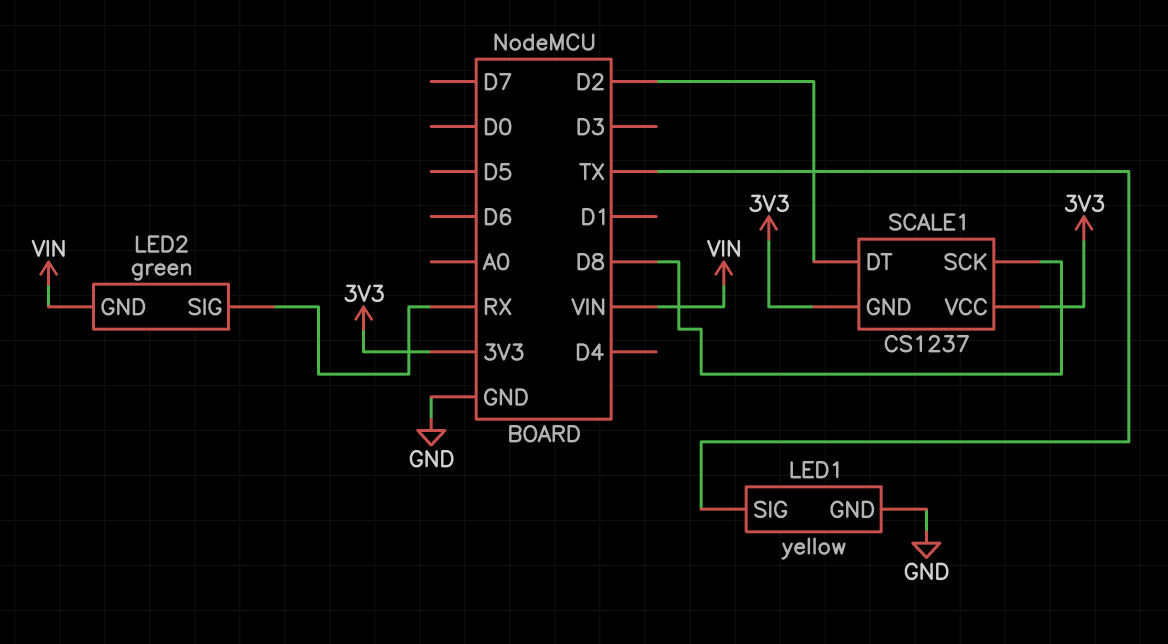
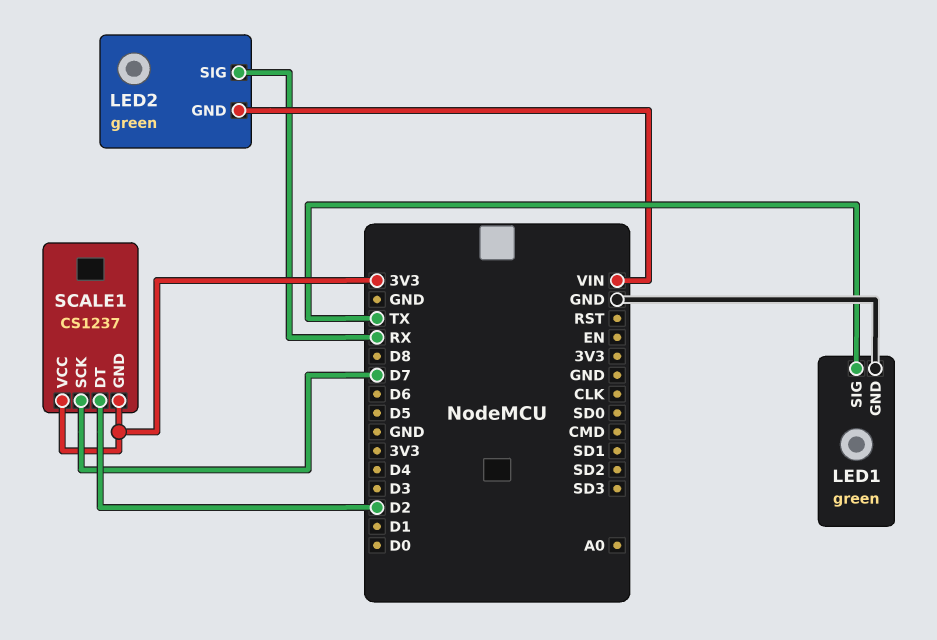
LED1: yellow -> green
SCALE1 pin SCK: D8 -> D7

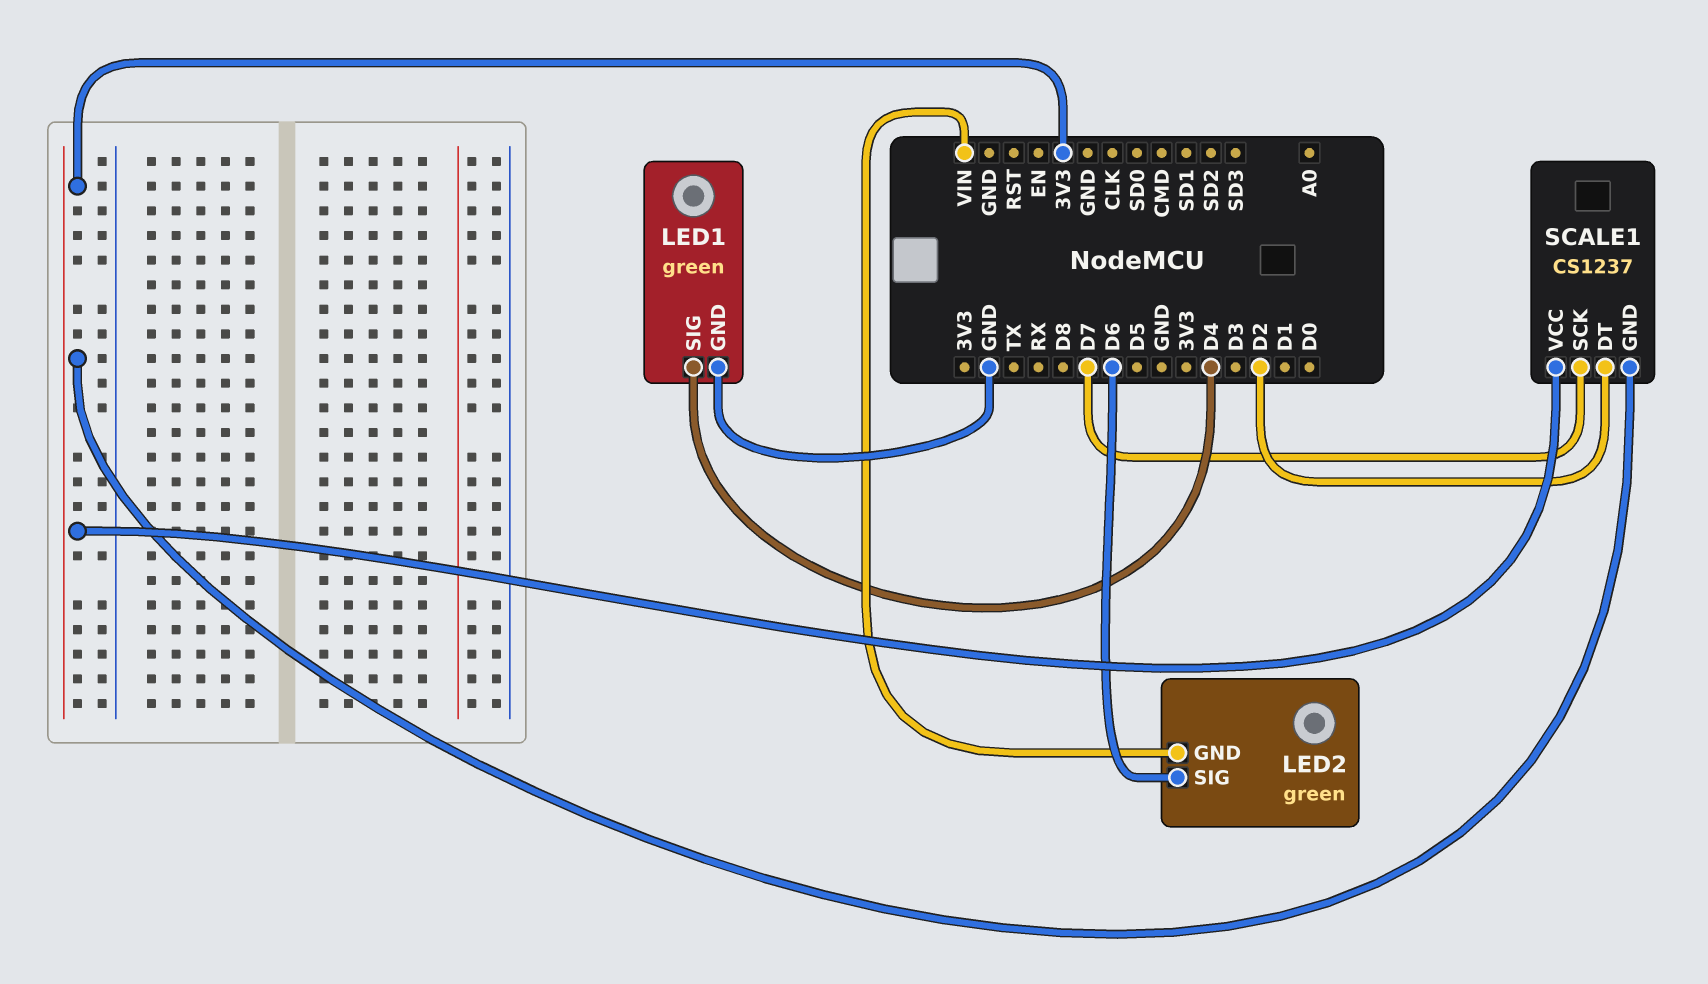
LED1 pin SIG: TX -> D4
LED2 pin SIG: RX -> D6

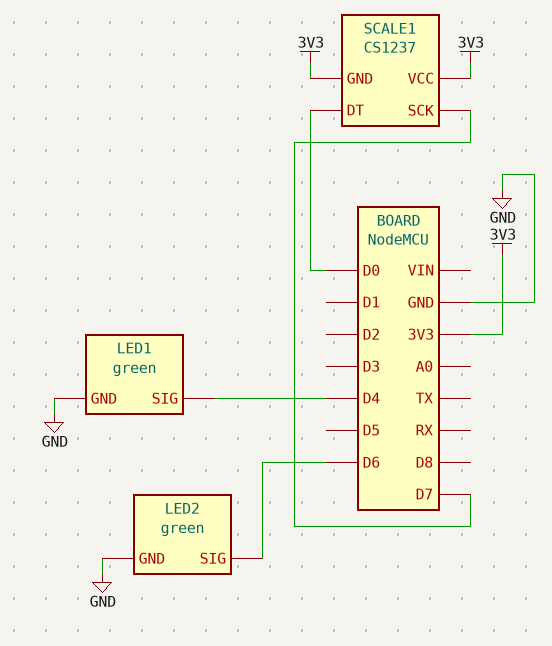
LED2 pin GND: VIN -> GND
SCALE1 pin DT: D2 -> D0

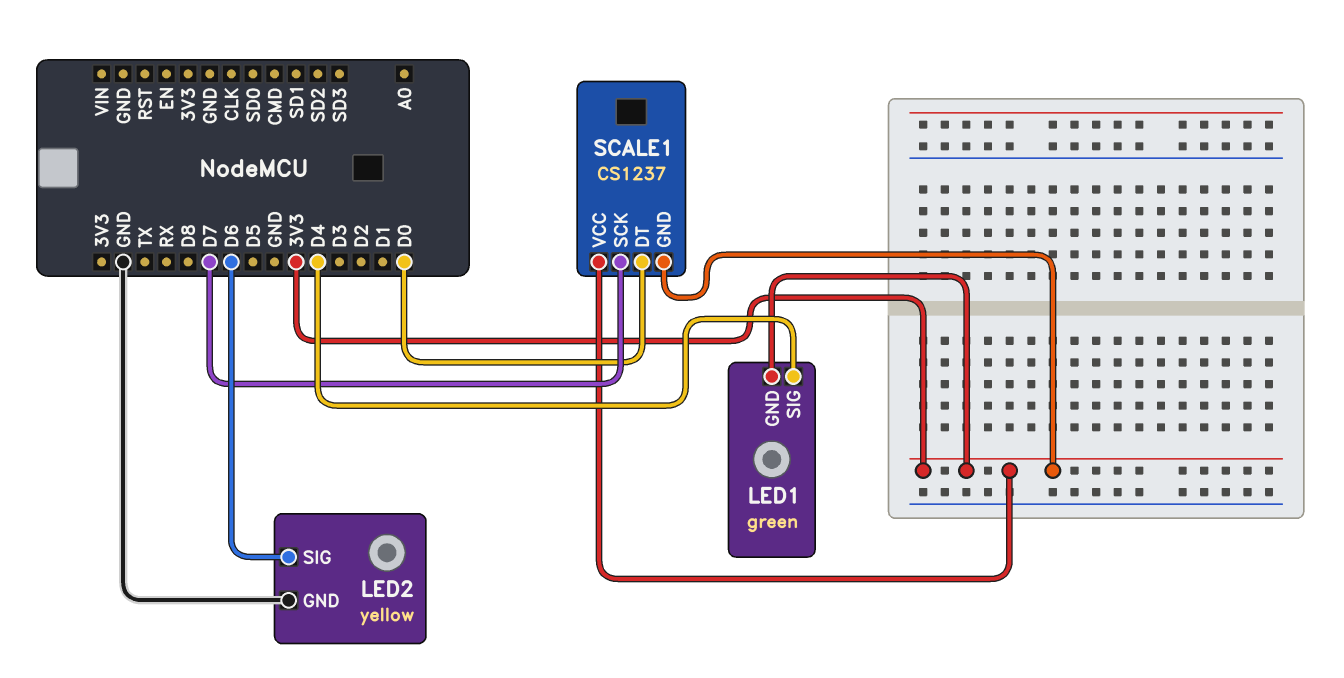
LED1 pin GND: GND -> 3V3
LED2: green -> yellow

